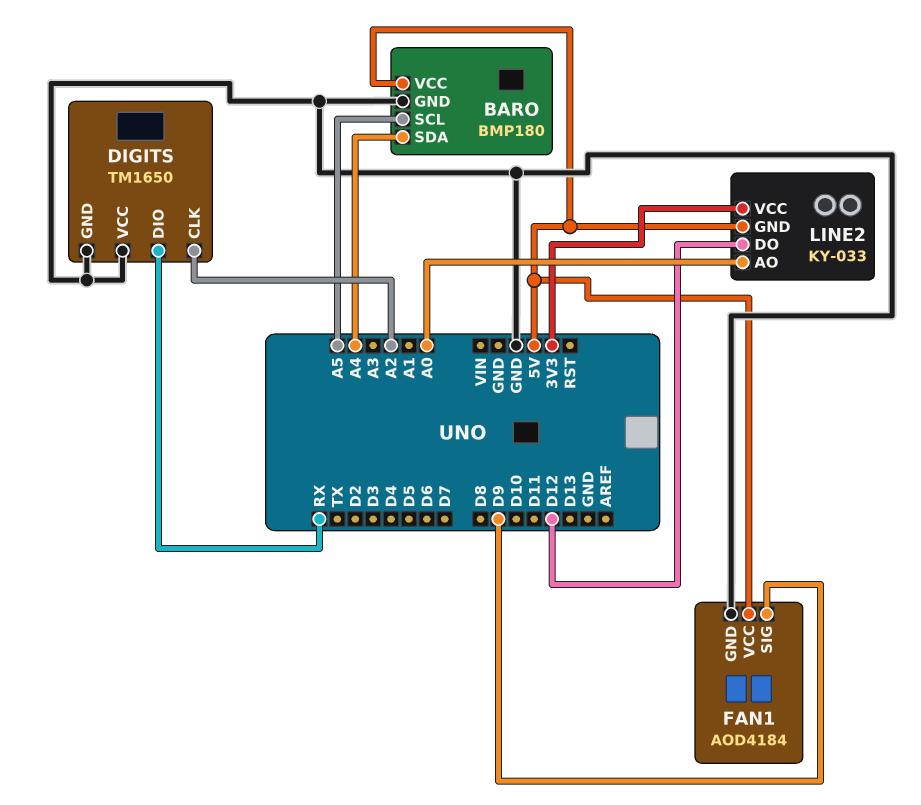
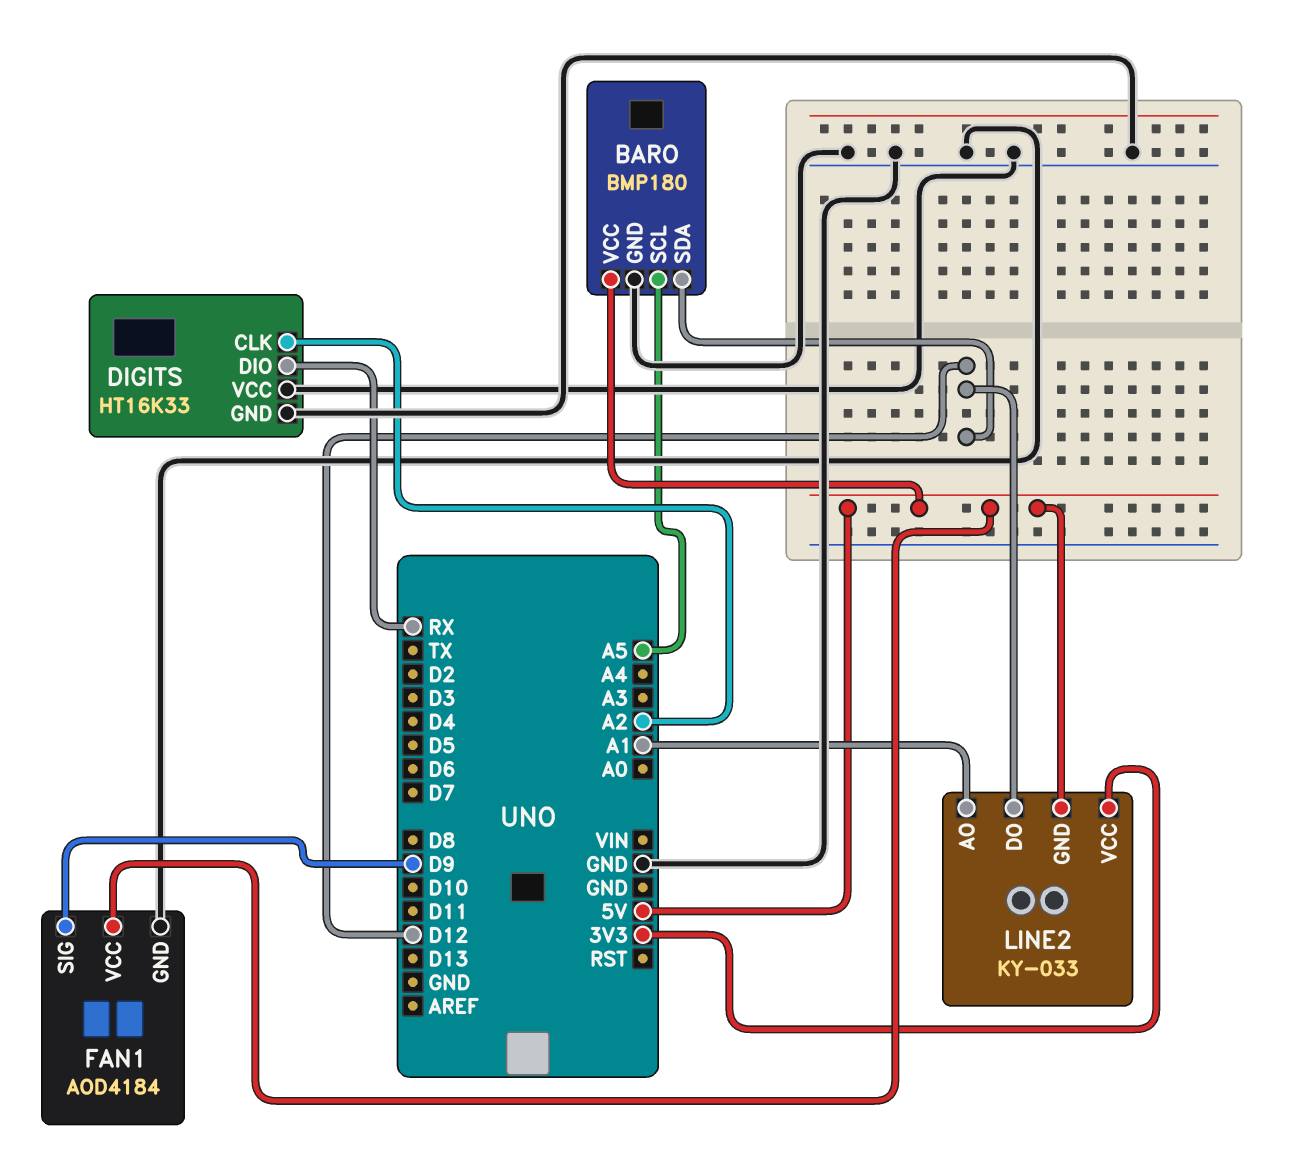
BARO pin SDA: A4 -> D12
DIGITS: TM1650 -> HT16K33
LINE2 pin AO: A0 -> A1

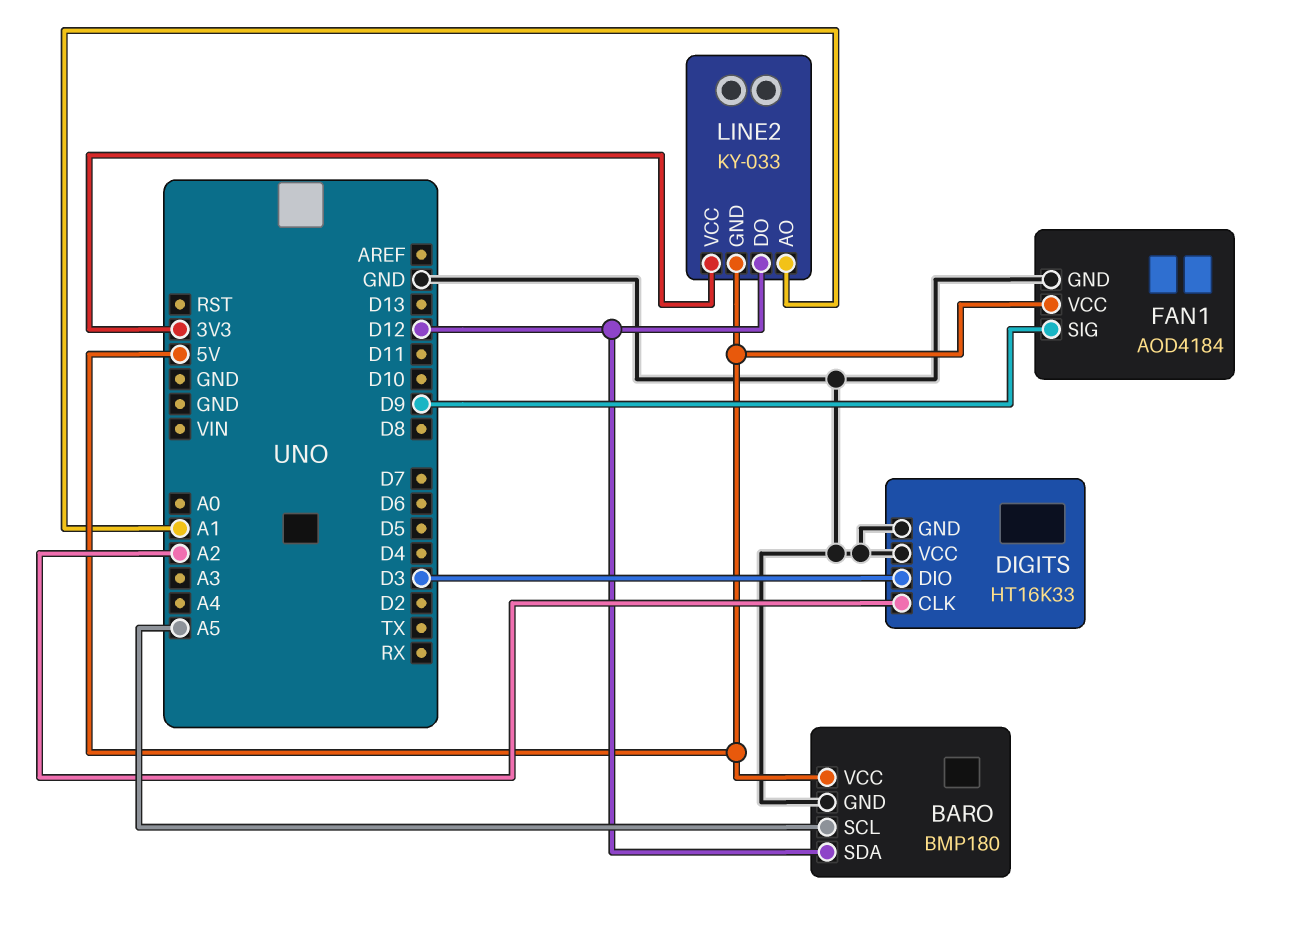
DIGITS pin DIO: RX -> D3

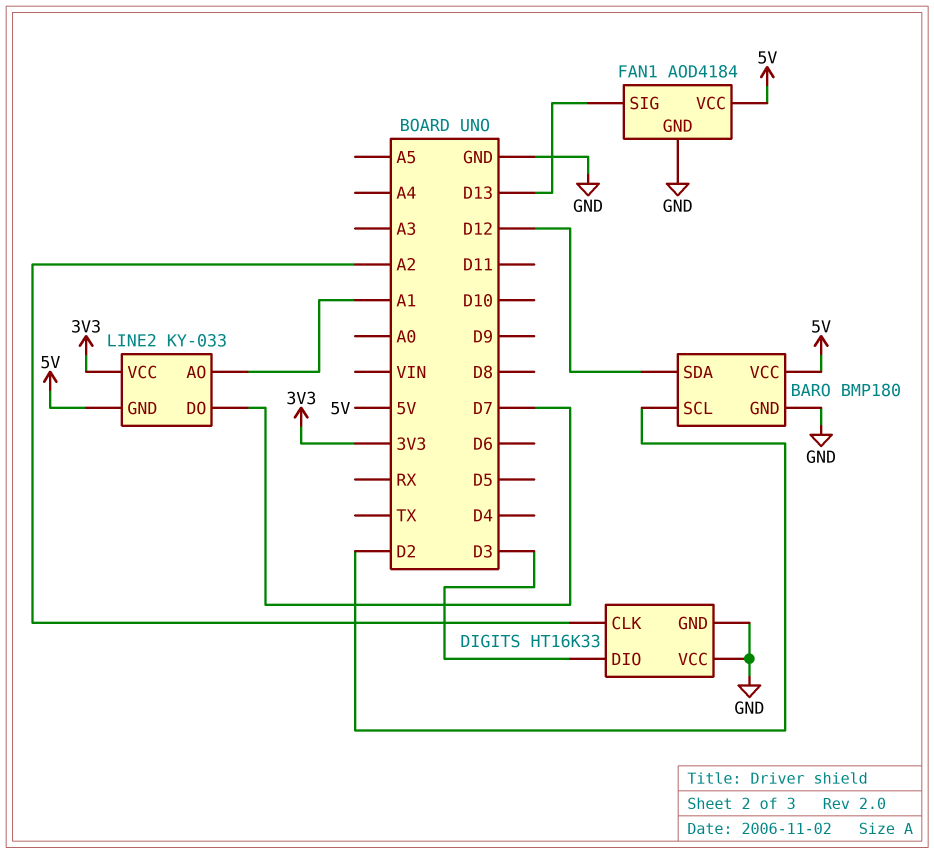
BARO pin SCL: A5 -> D2
FAN1 pin SIG: D9 -> D13
LINE2 pin DO: D12 -> D7

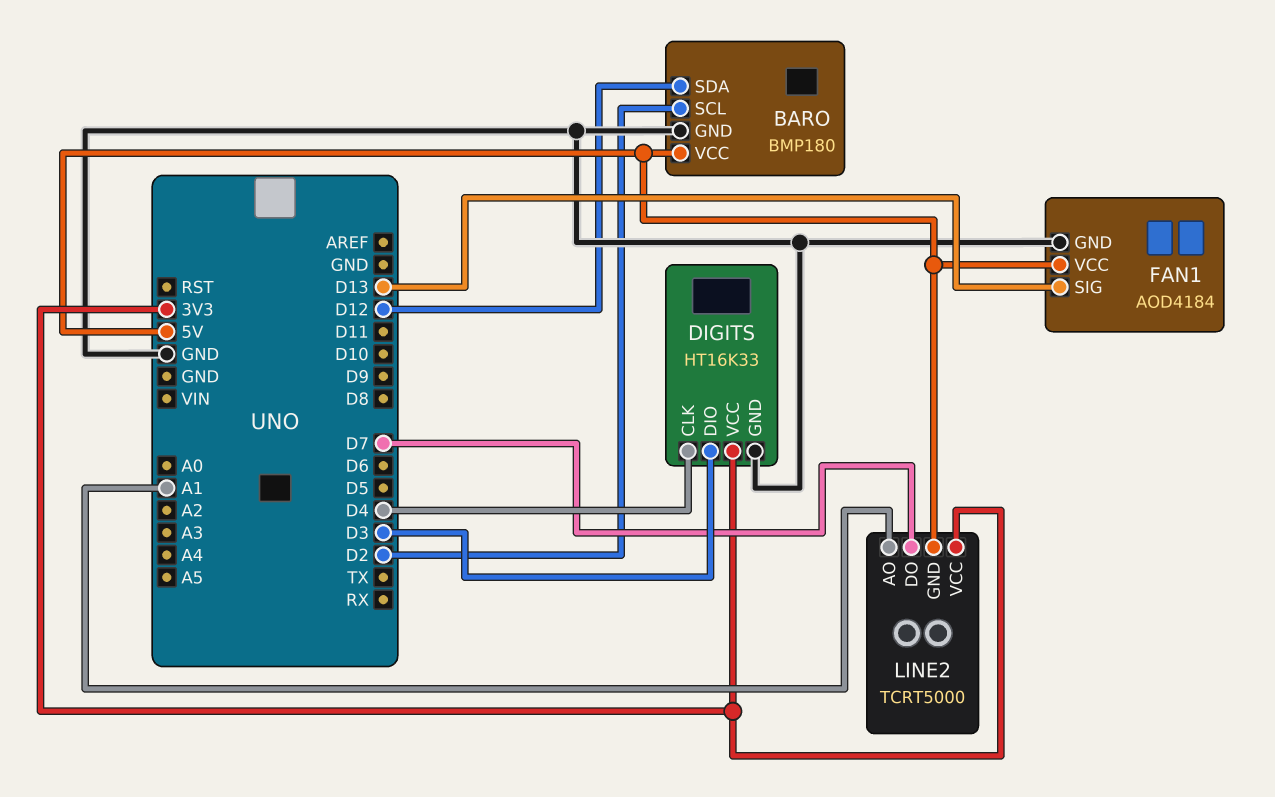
DIGITS pin CLK: A2 -> D4
DIGITS pin VCC: GND -> 3V3
LINE2: KY-033 -> TCRT5000

